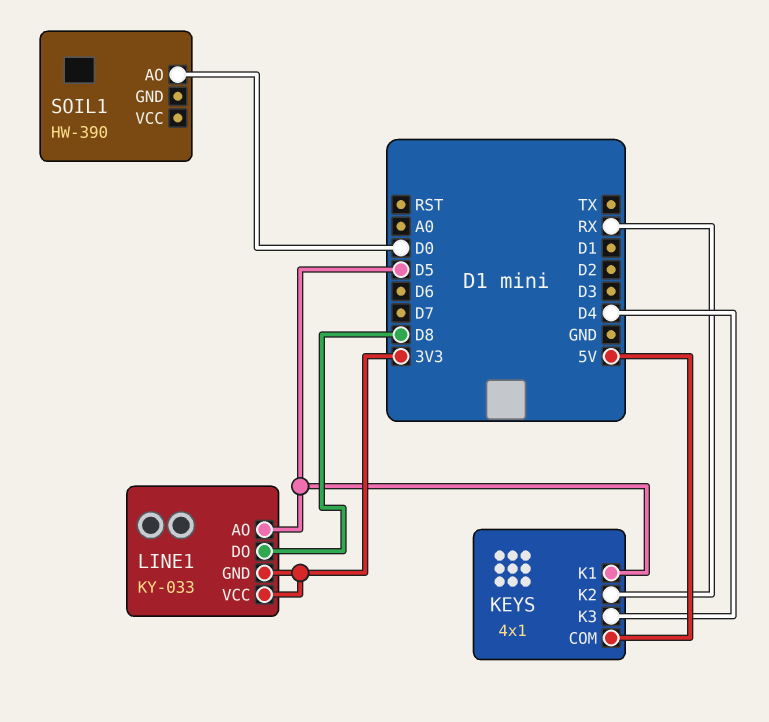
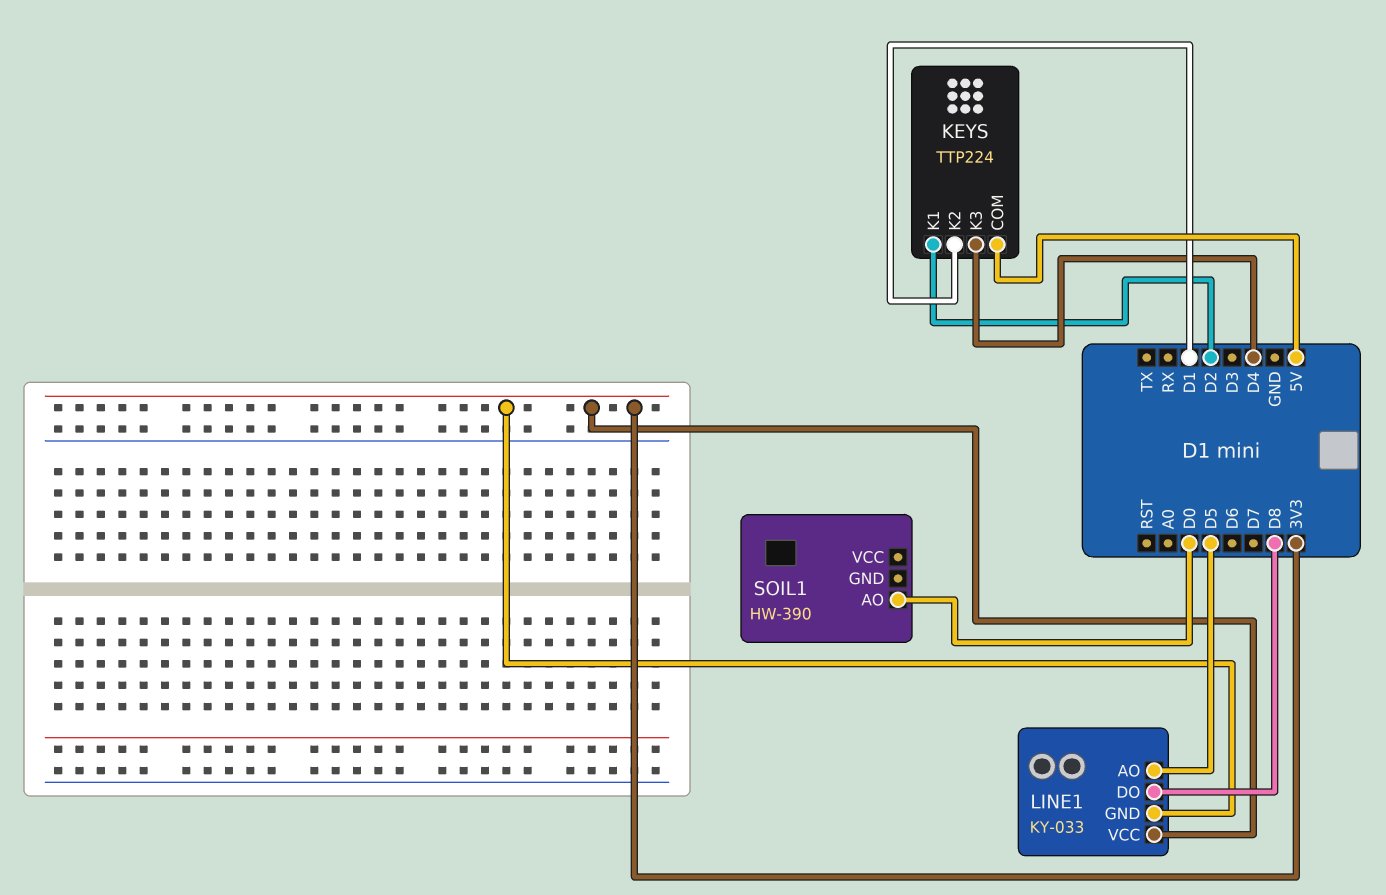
KEYS: 4x1 -> TTP224
KEYS pin K1: D5 -> D2
KEYS pin K2: RX -> D1

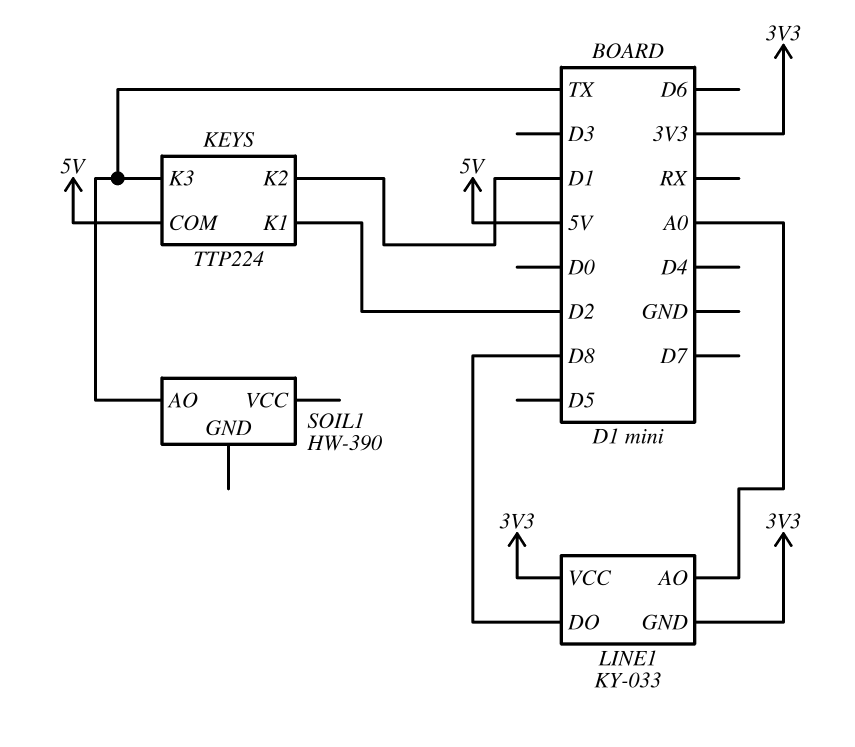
KEYS pin K3: D4 -> TX
LINE1 pin AO: D5 -> A0
SOIL1 pin AO: D0 -> TX

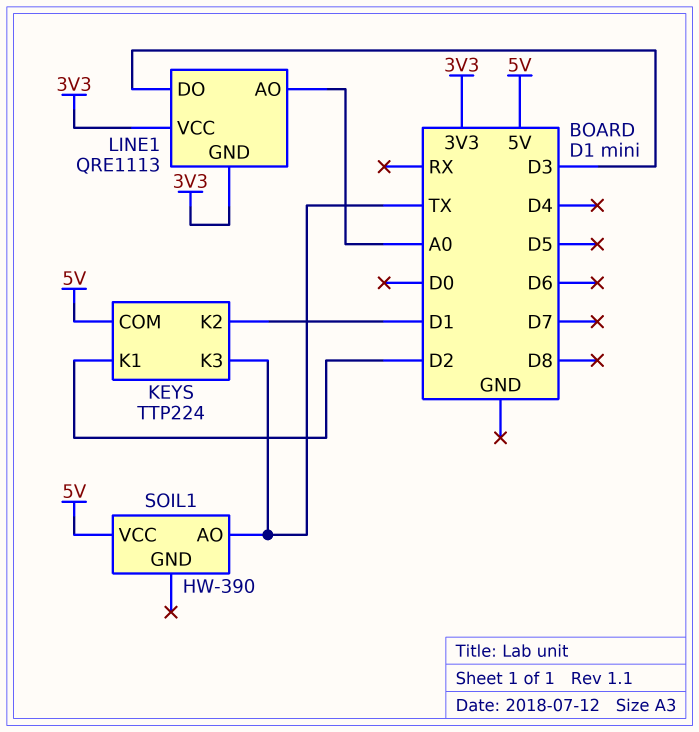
LINE1: KY-033 -> QRE1113
LINE1 pin DO: D8 -> D3
SOIL1 pin VCC: none -> 5V

